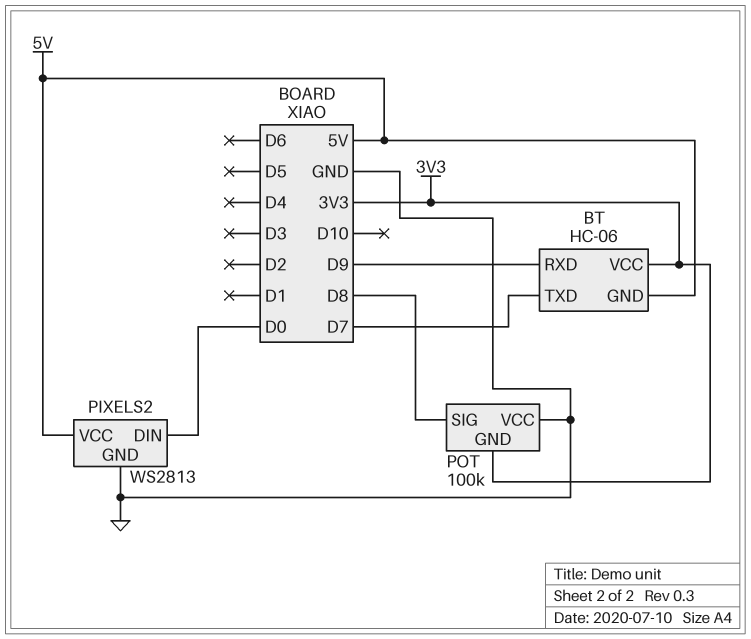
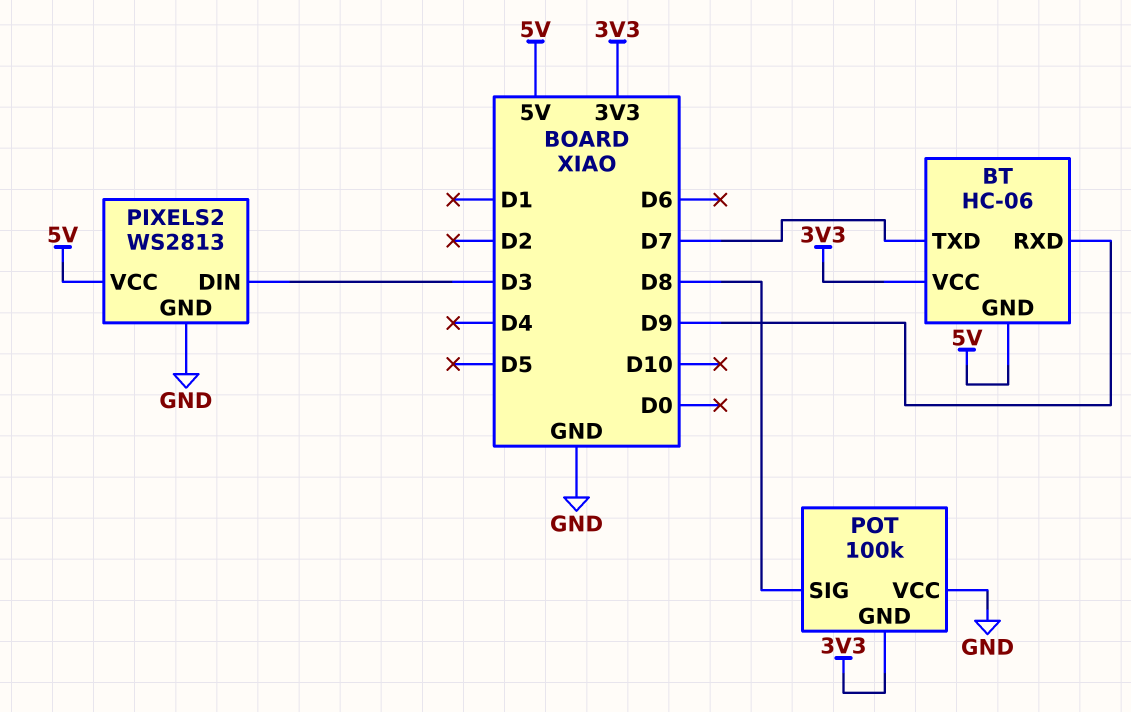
PIXELS2 pin DIN: D0 -> D3

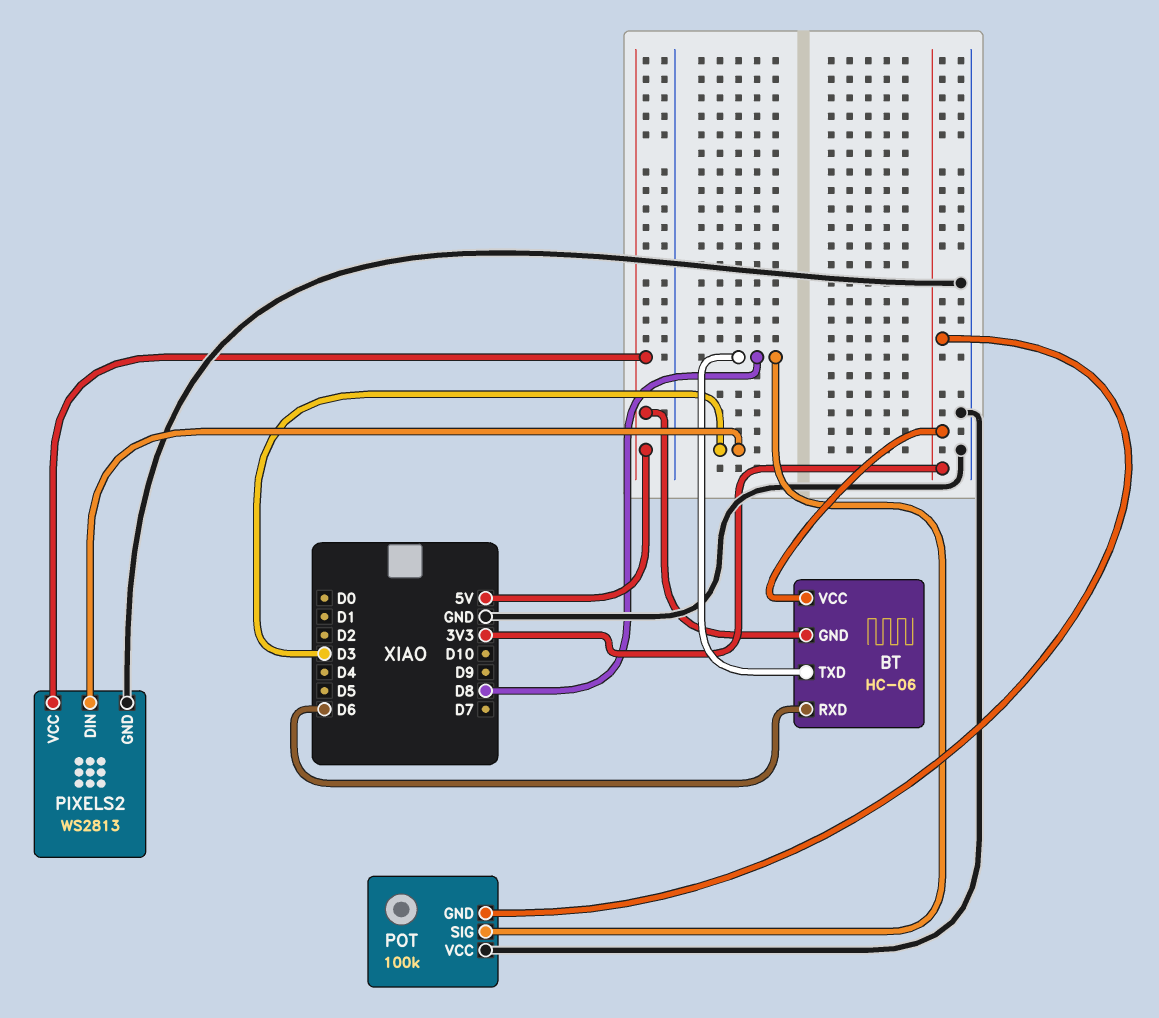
BT pin RXD: D9 -> D6
BT pin TXD: D7 -> D8

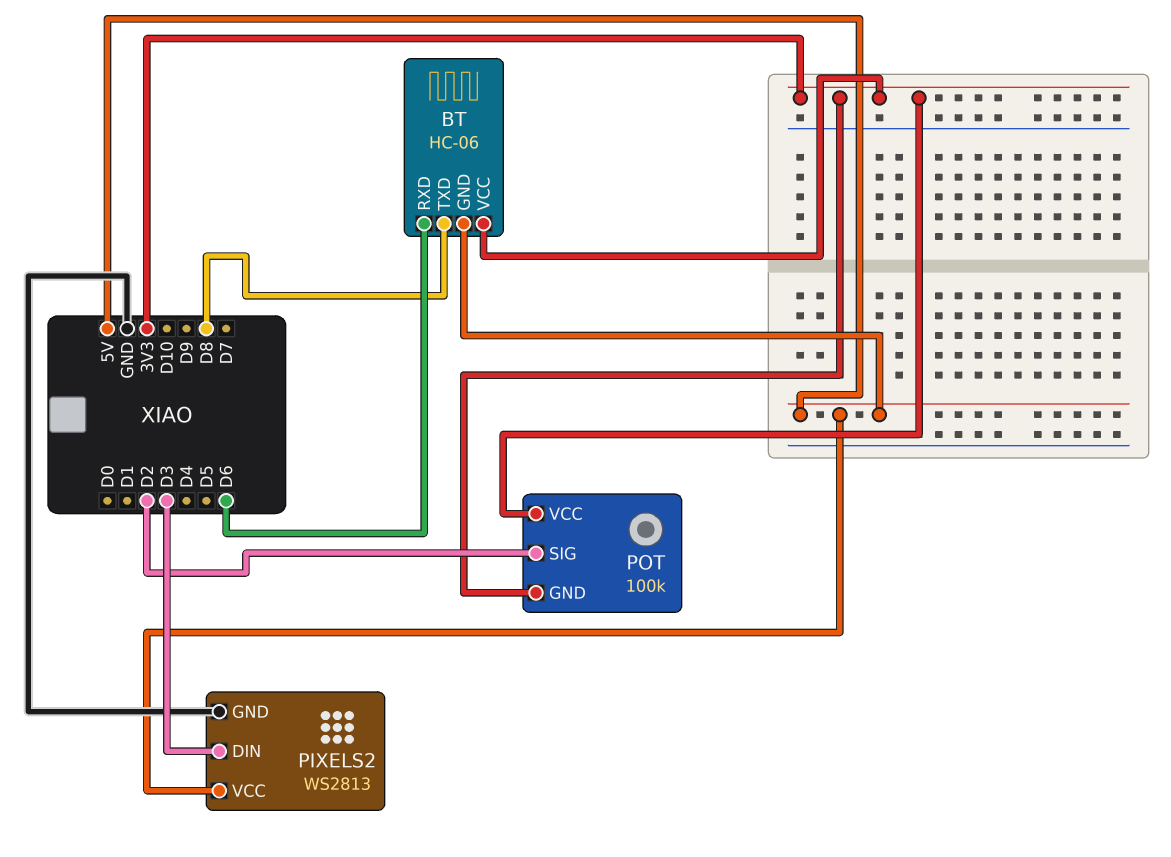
POT pin SIG: D8 -> D2
POT pin VCC: GND -> 3V3

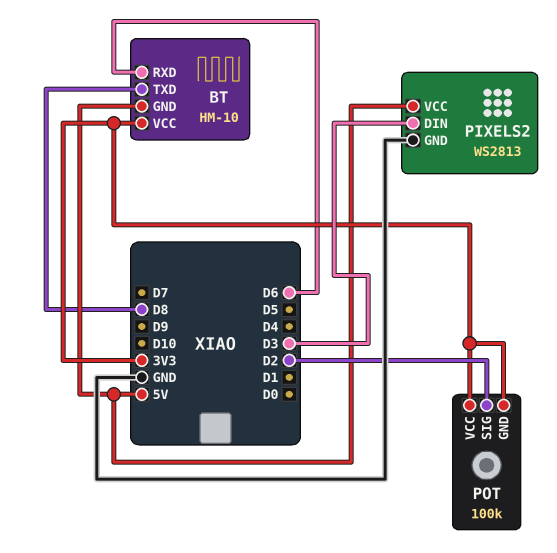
BT: HC-06 -> HM-10

